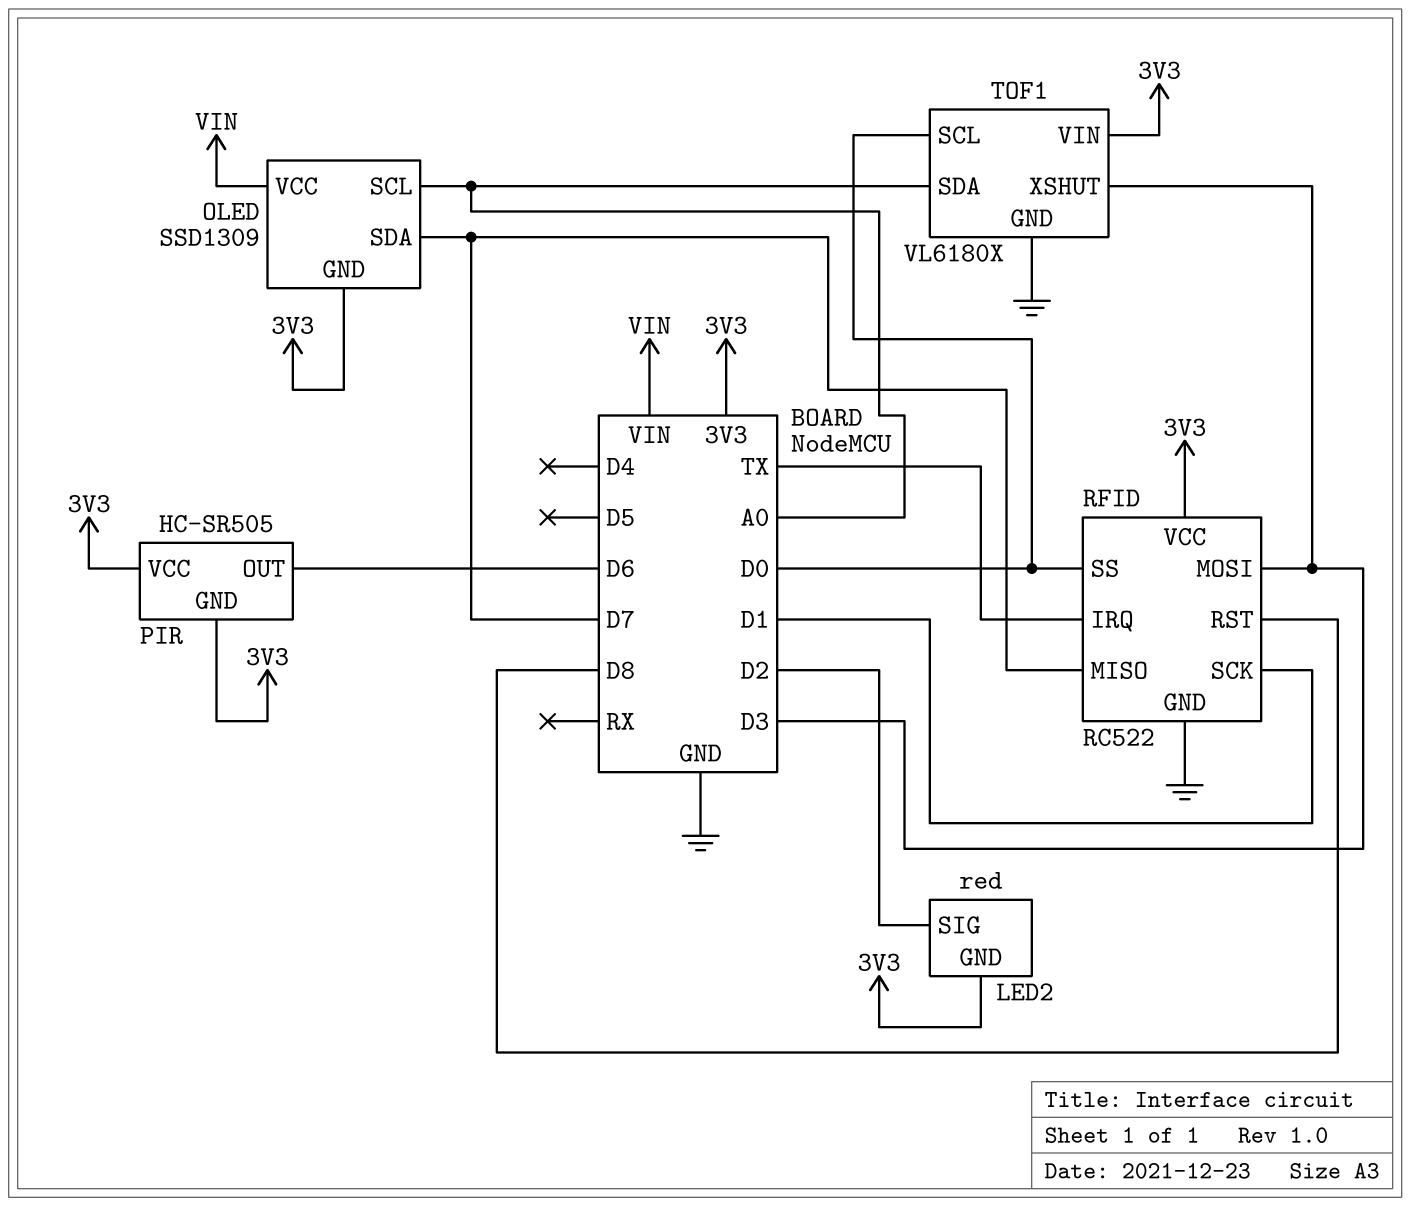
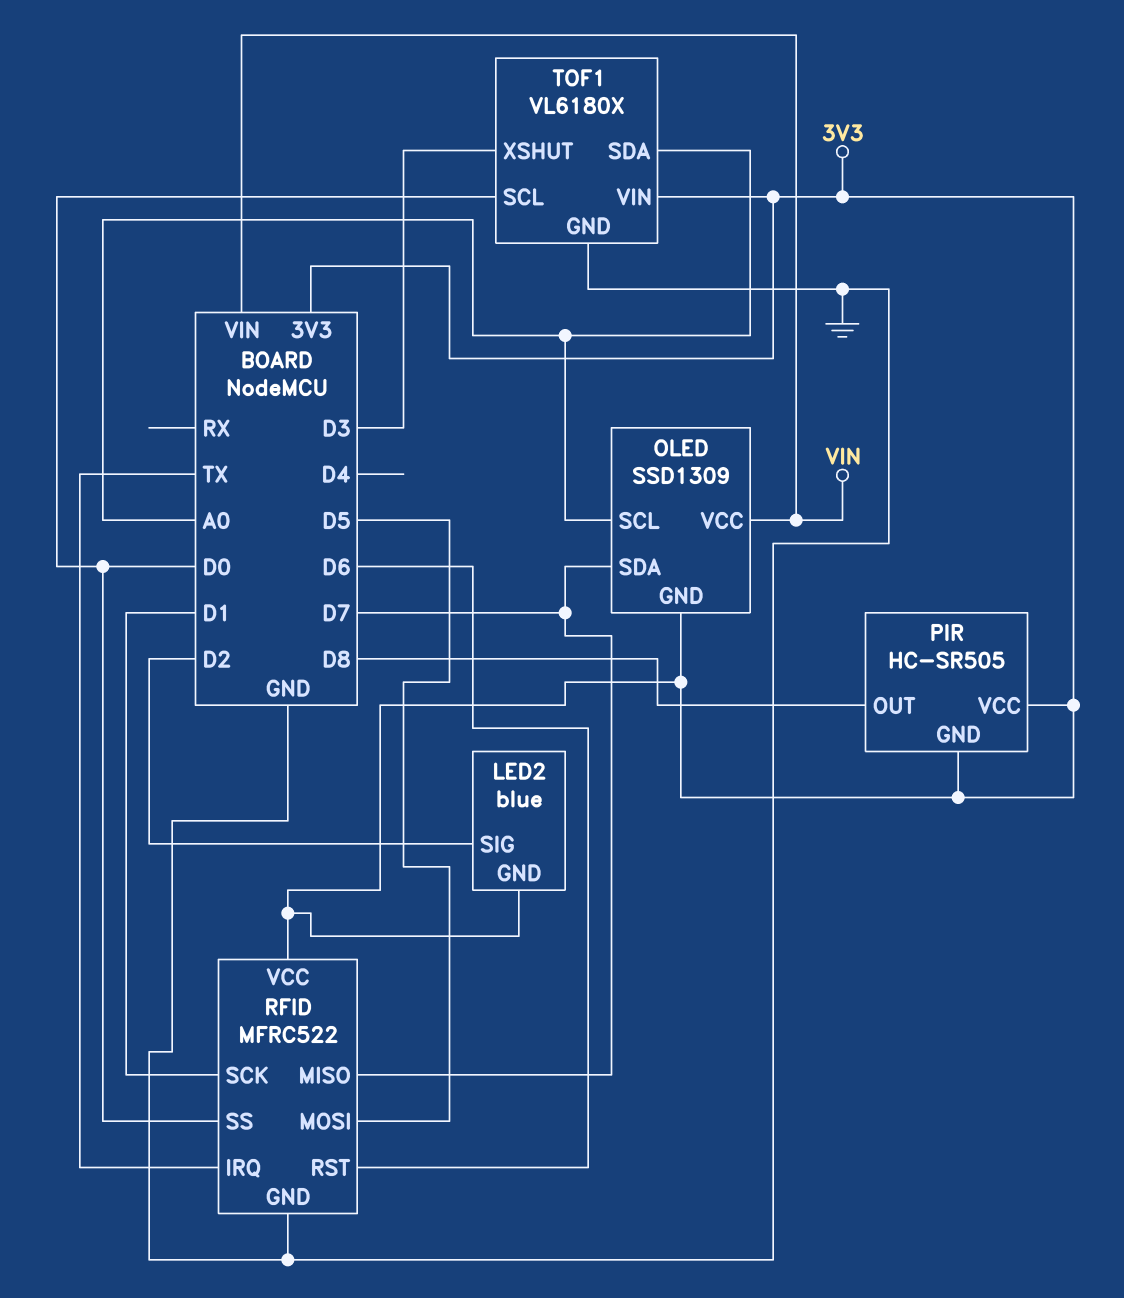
LED2: red -> blue
PIR pin OUT: D6 -> D8
RFID: RC522 -> MFRC522
RFID pin MOSI: D3 -> D5
RFID pin RST: D8 -> D6

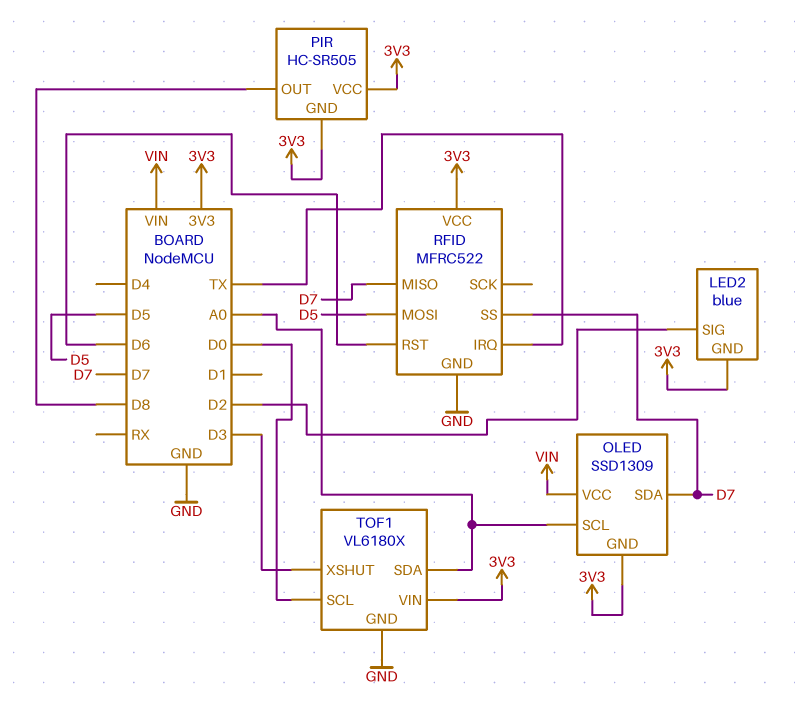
RFID pin SCK: D1 -> none
RFID pin SS: D0 -> D7

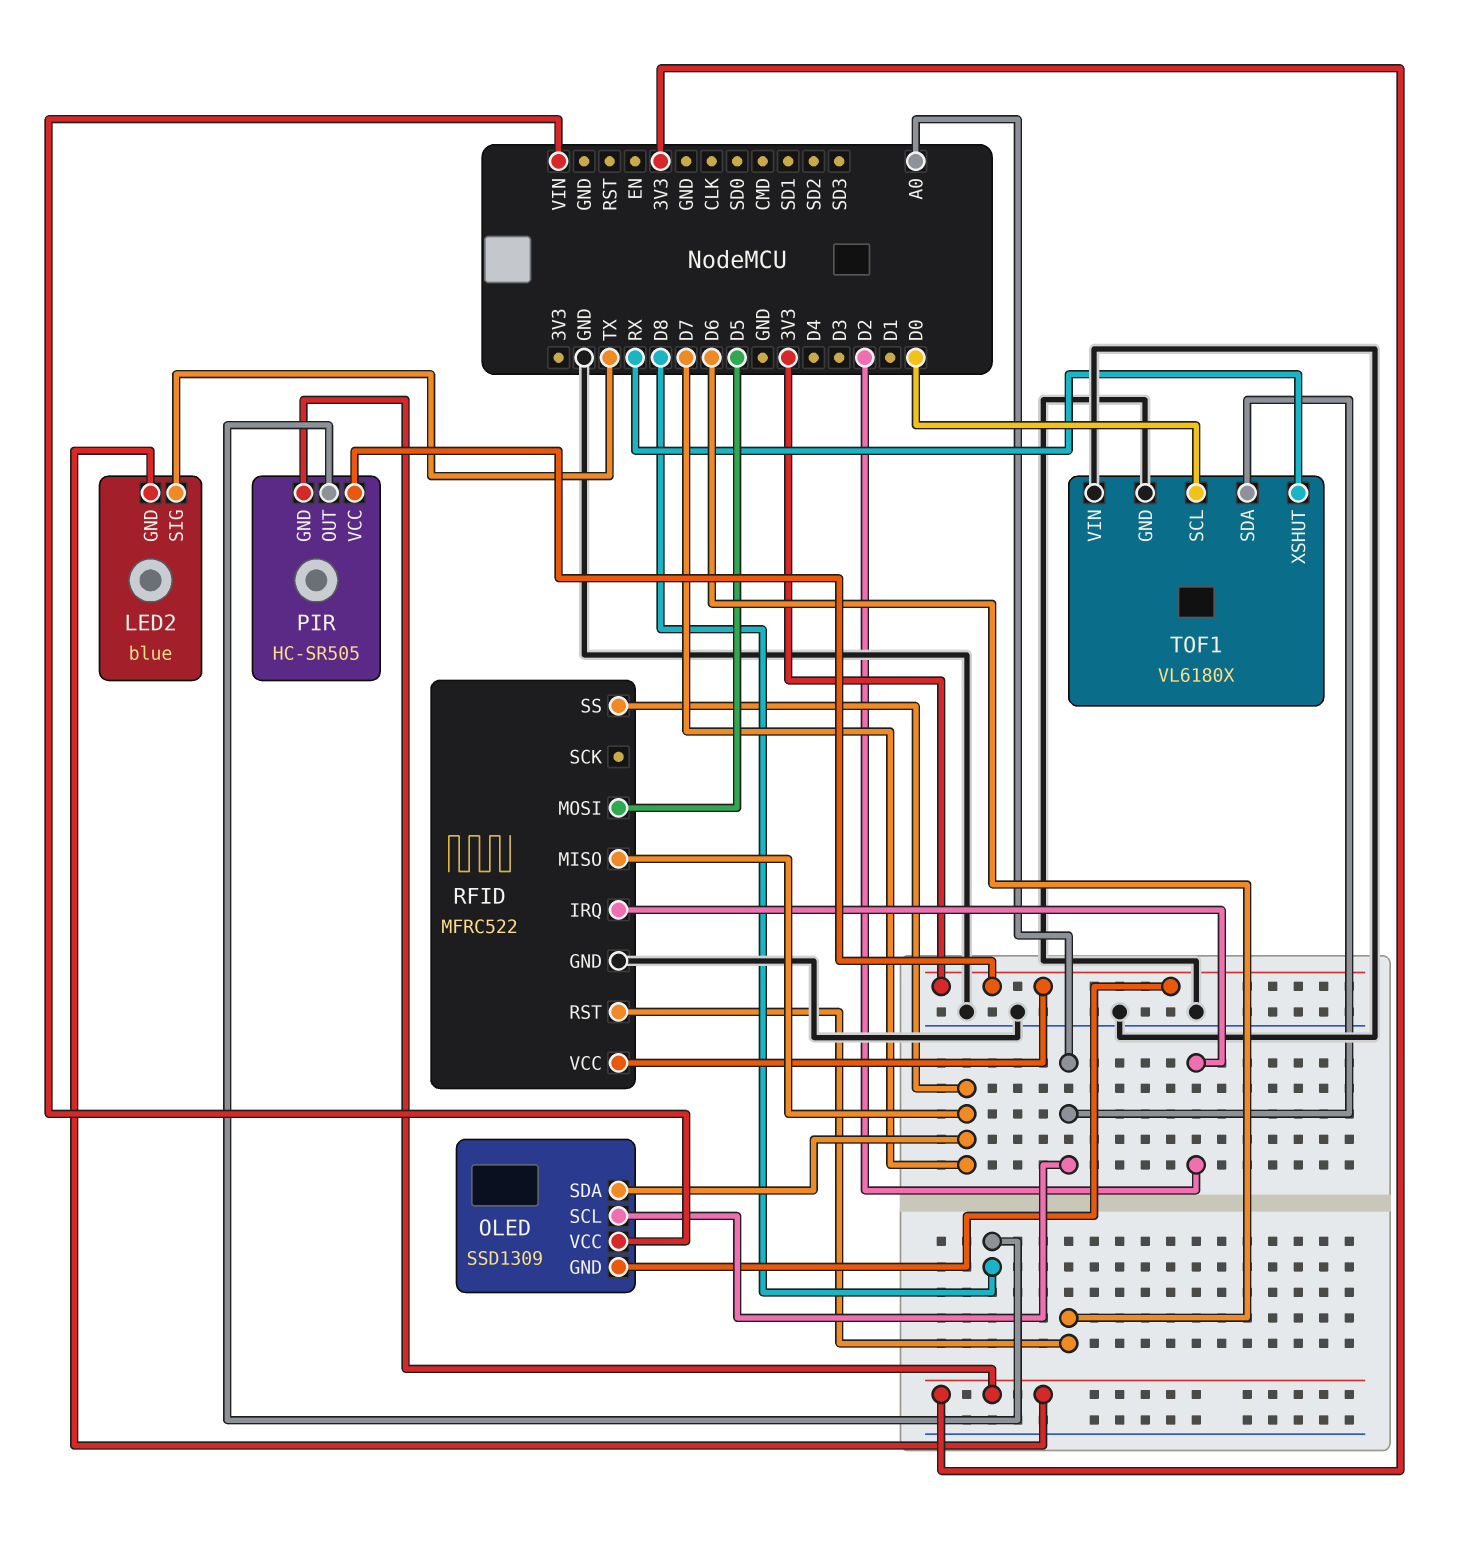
LED2 pin SIG: D2 -> TX
RFID pin IRQ: TX -> D2
TOF1 pin VIN: 3V3 -> GND
TOF1 pin XSHUT: D3 -> RX

